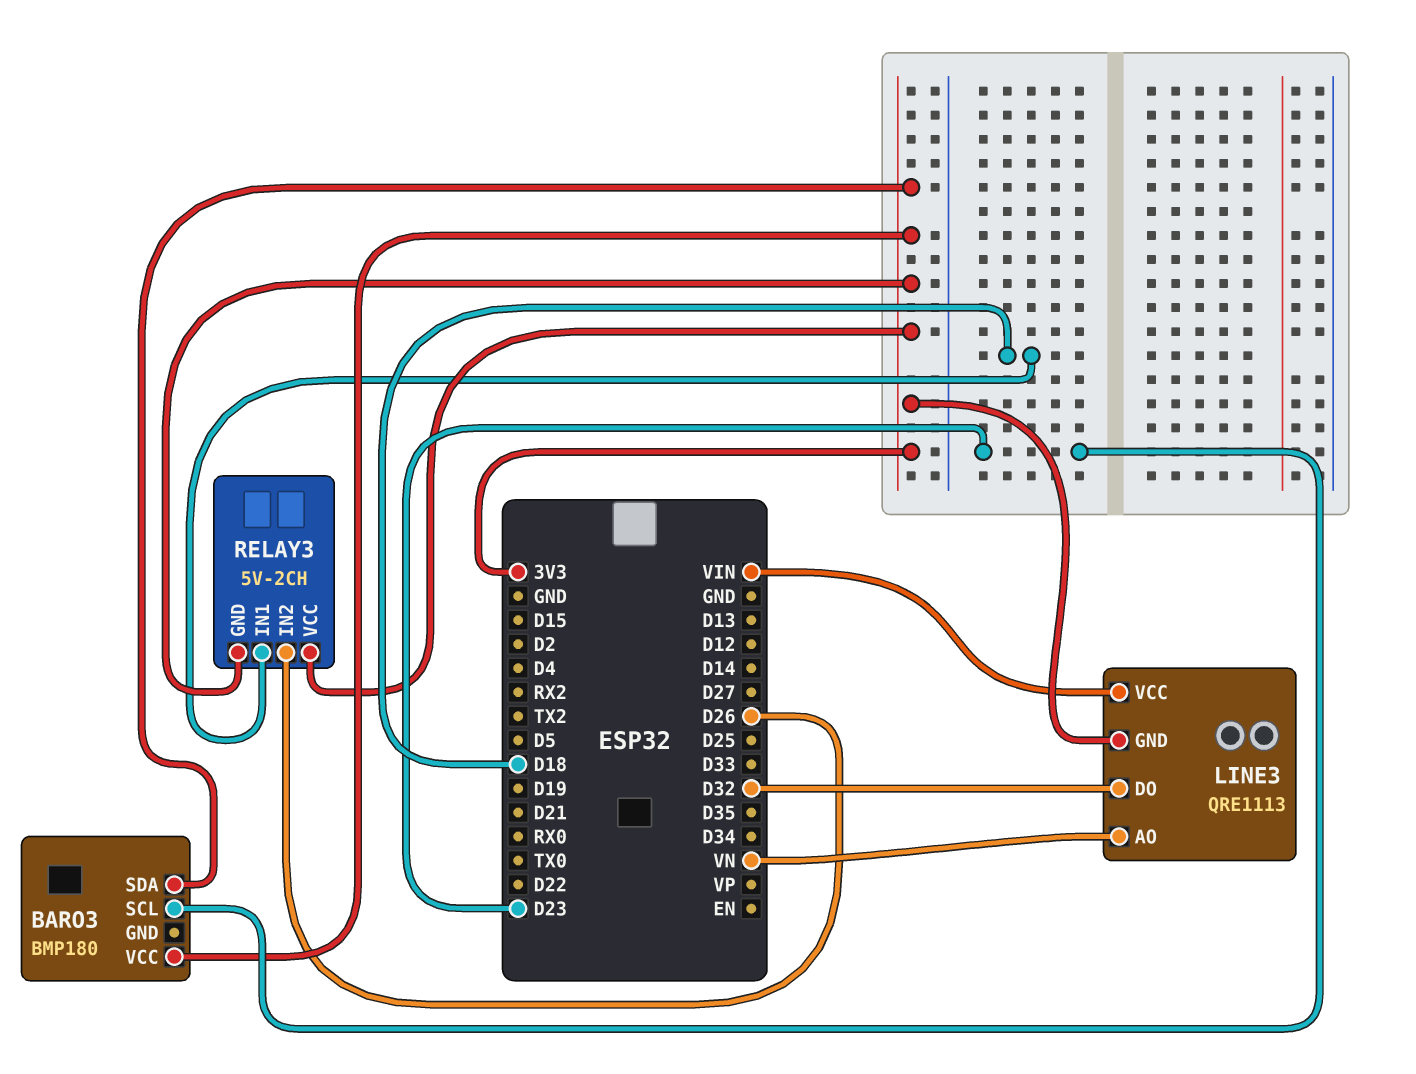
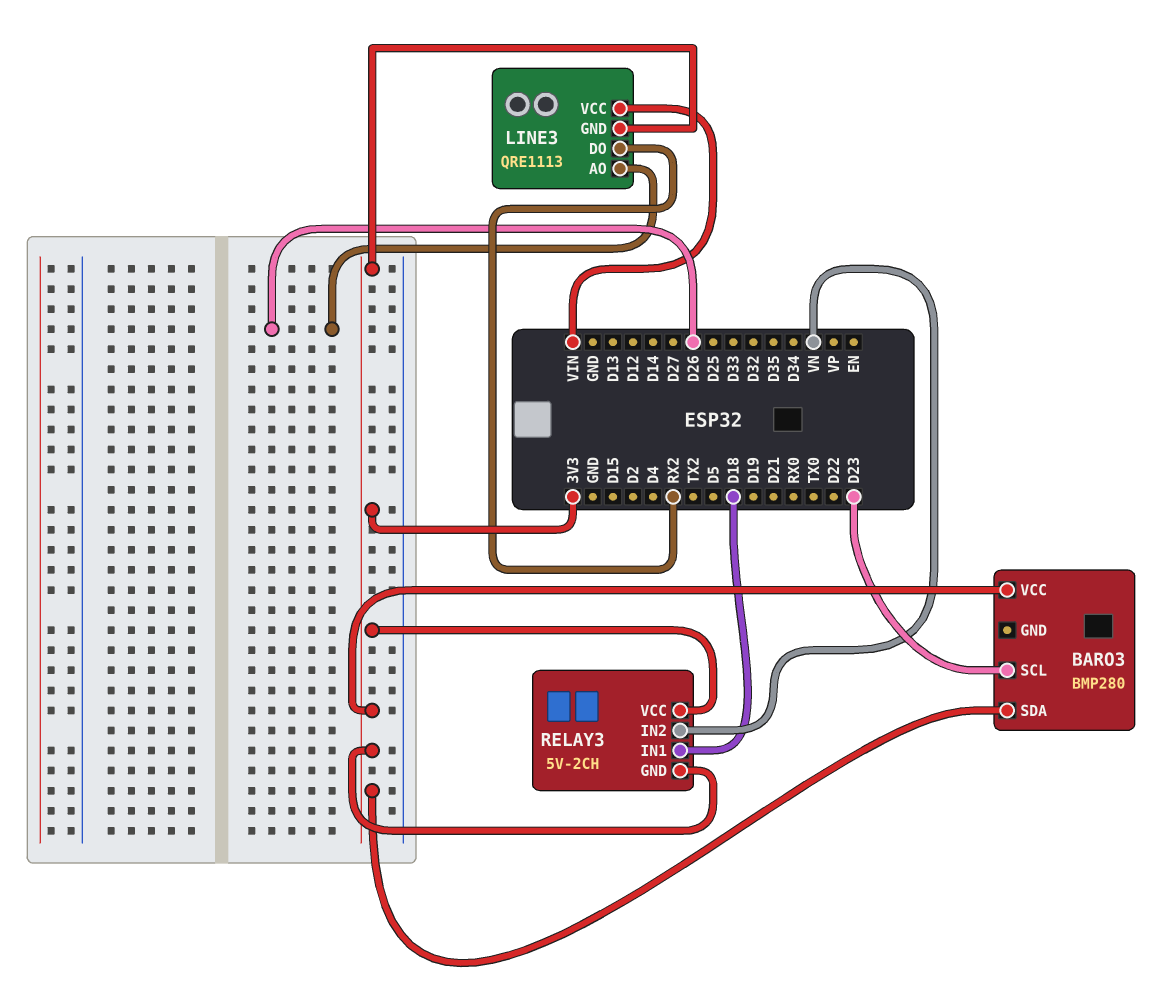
BARO3: BMP180 -> BMP280
LINE3 pin AO: VN -> D26
LINE3 pin DO: D32 -> RX2
RELAY3 pin IN2: D26 -> VN

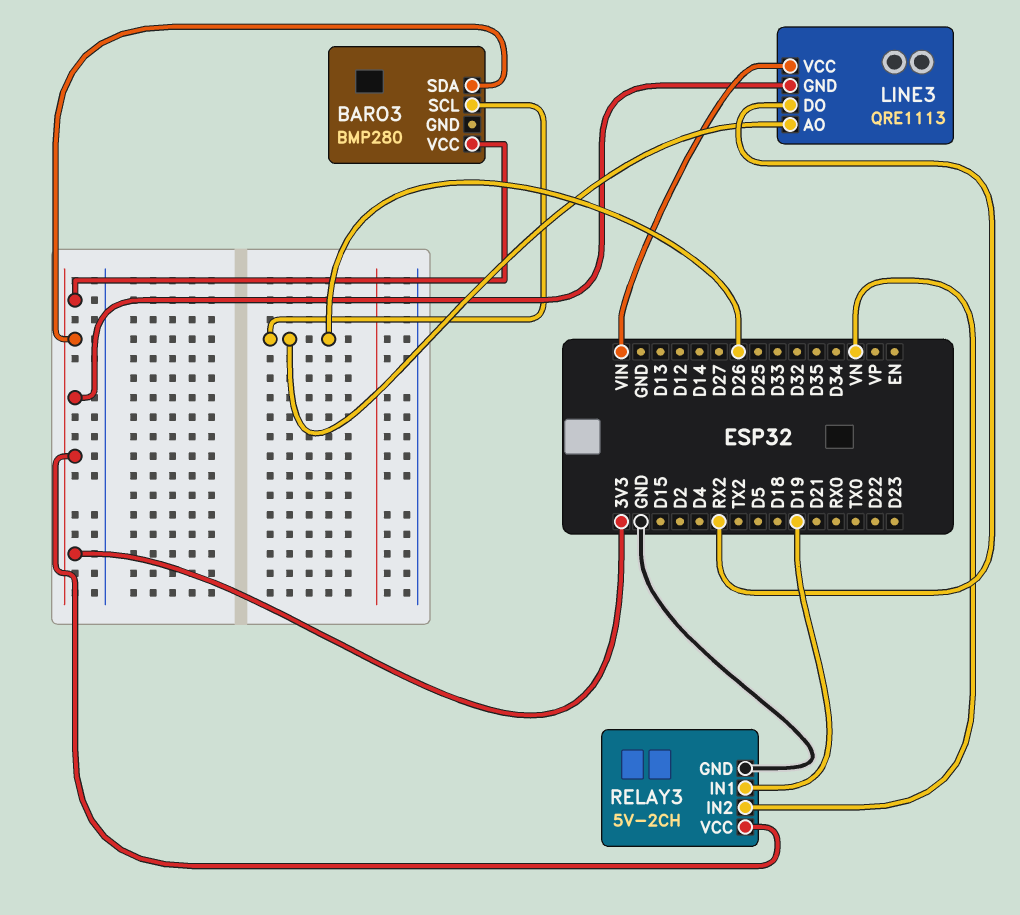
BARO3 pin SCL: D23 -> D26
RELAY3 pin GND: 3V3 -> GND
RELAY3 pin IN1: D18 -> D19

